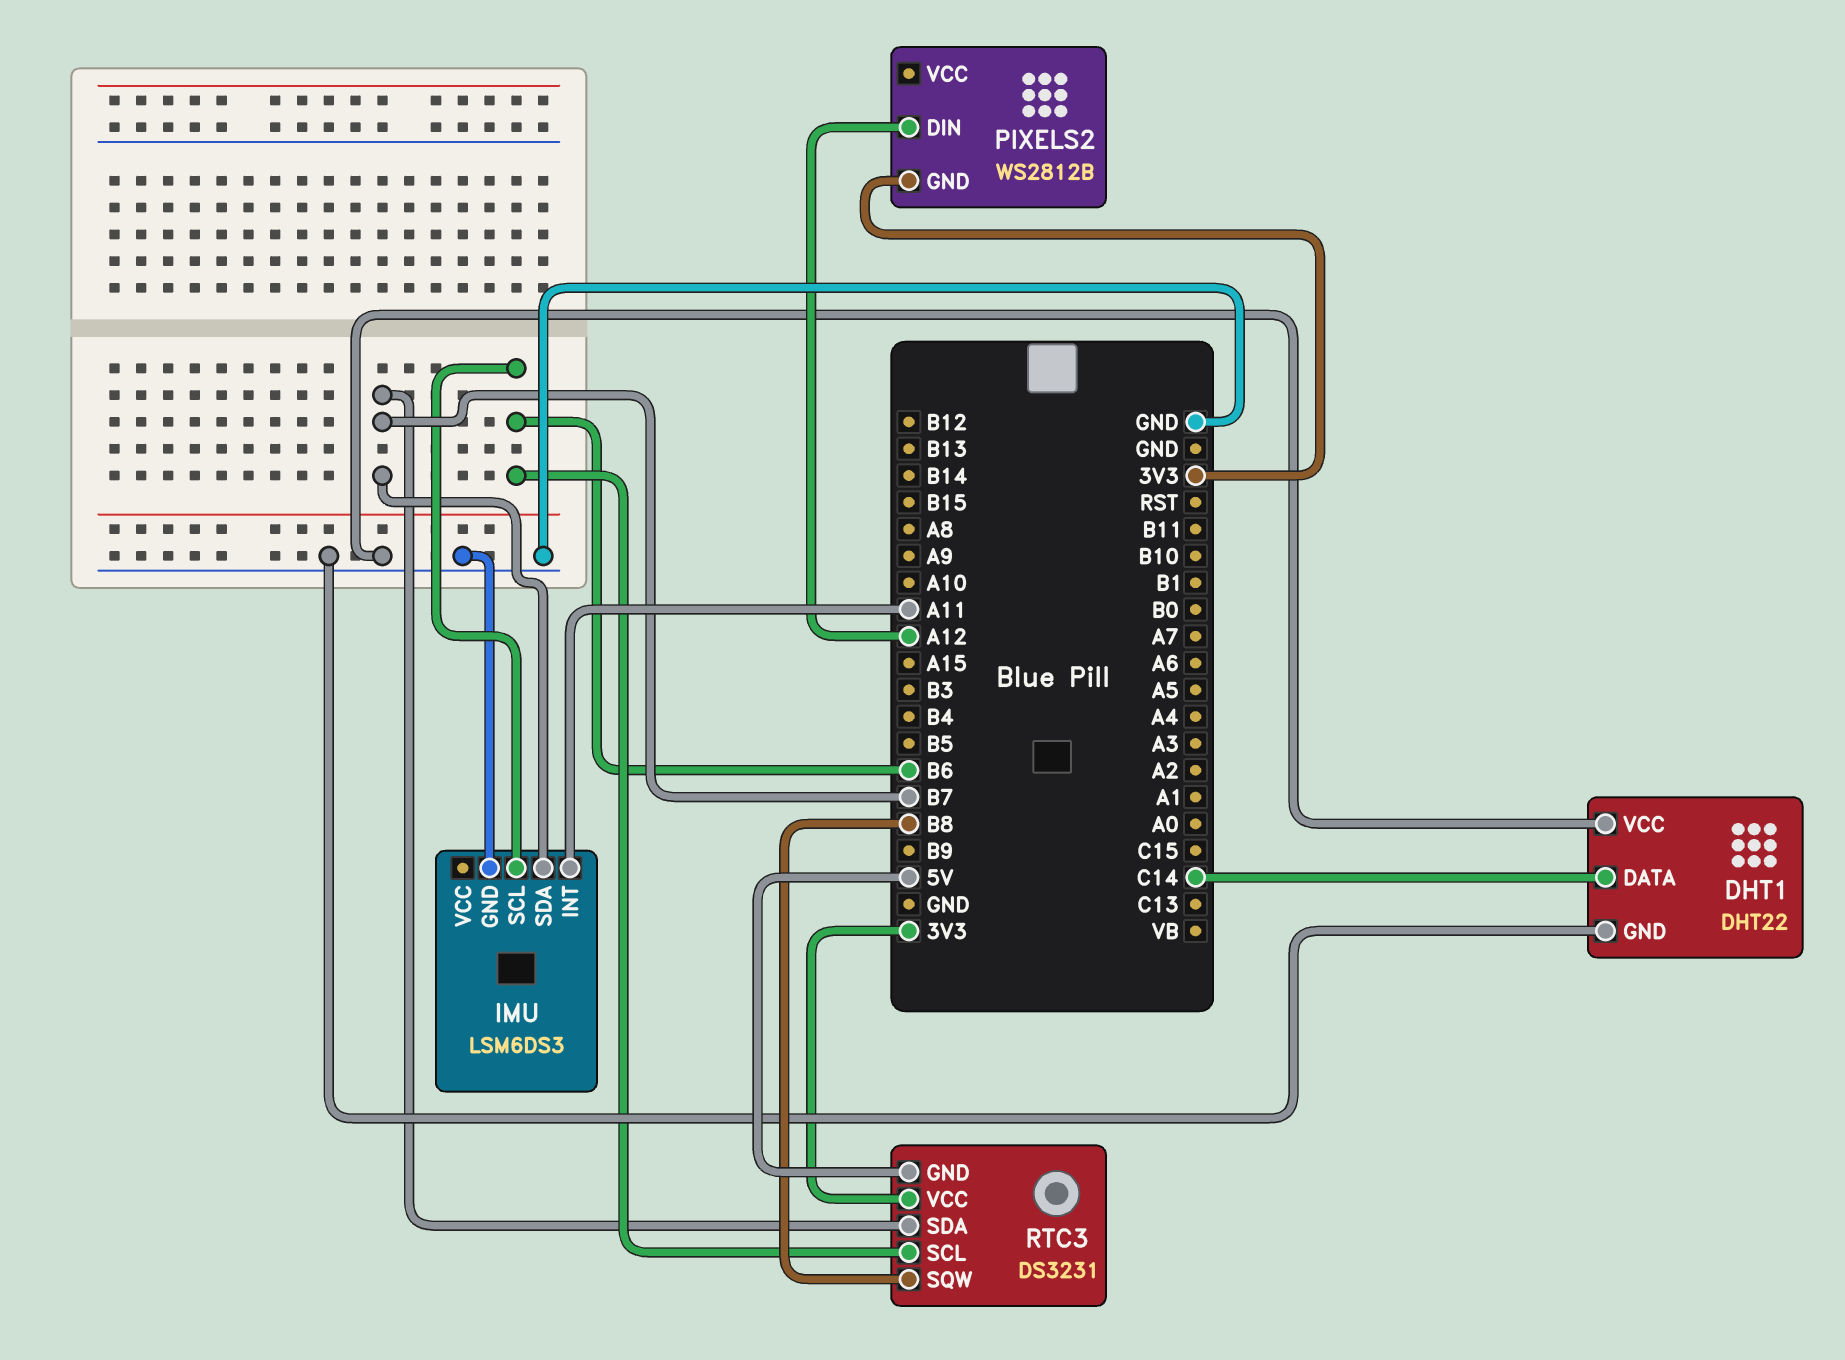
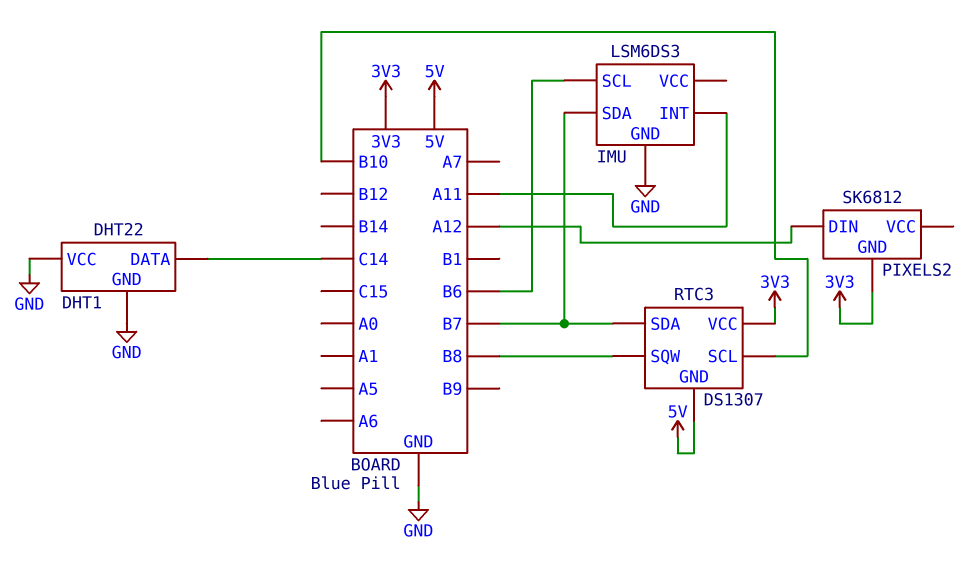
PIXELS2: WS2812B -> SK6812
RTC3: DS3231 -> DS1307
RTC3 pin SCL: B6 -> B10

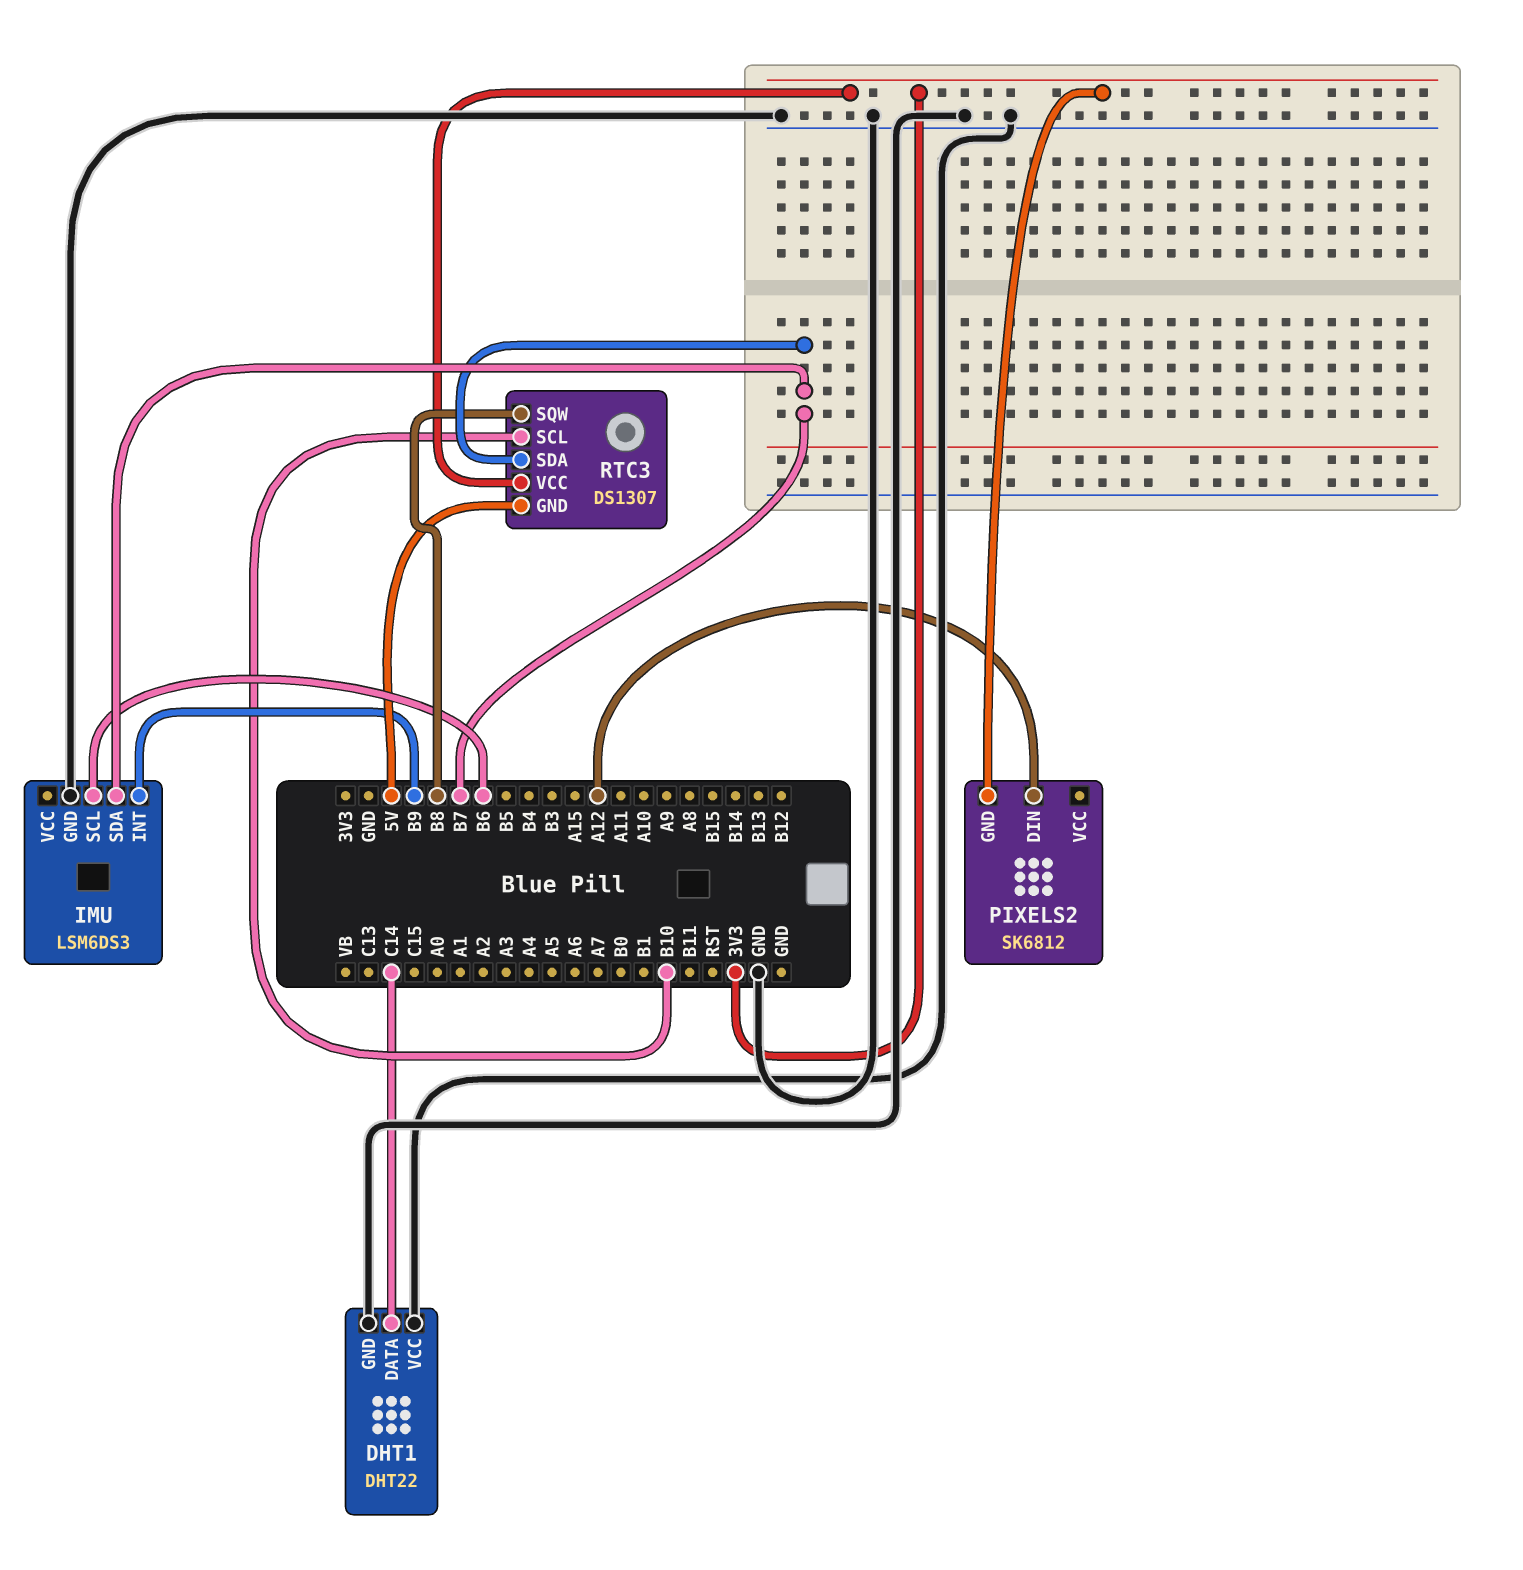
IMU pin INT: A11 -> B9

